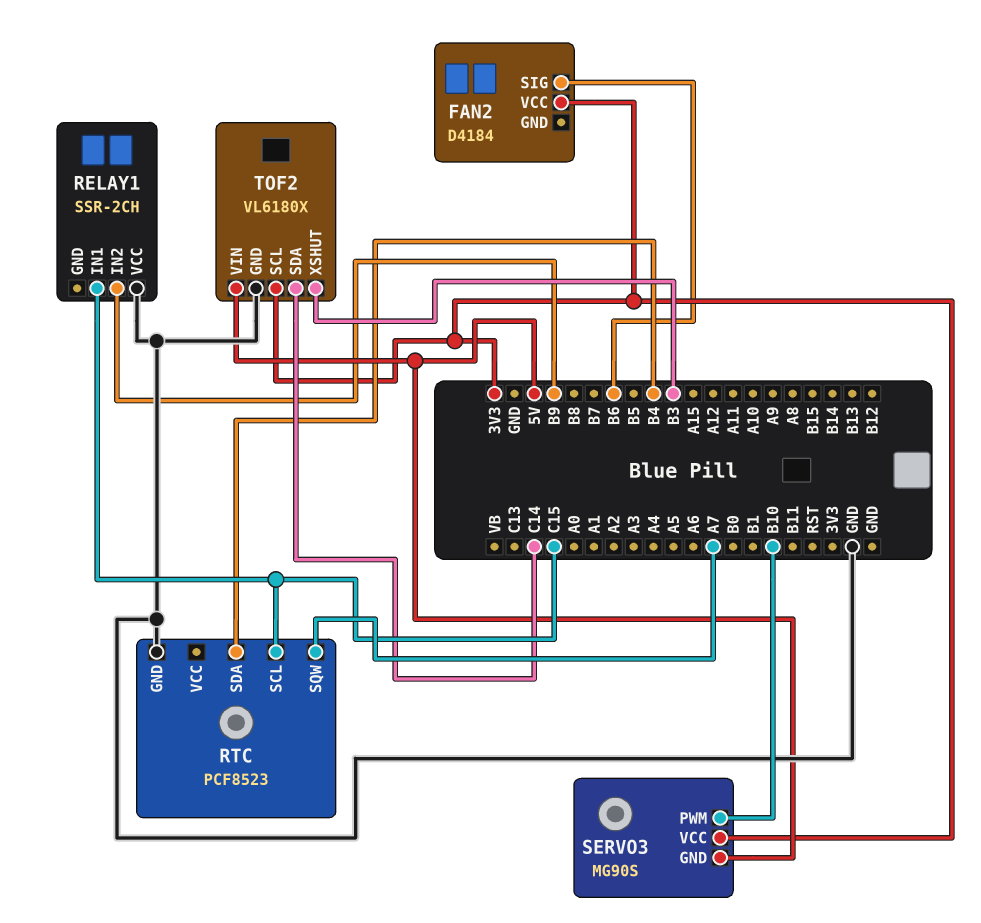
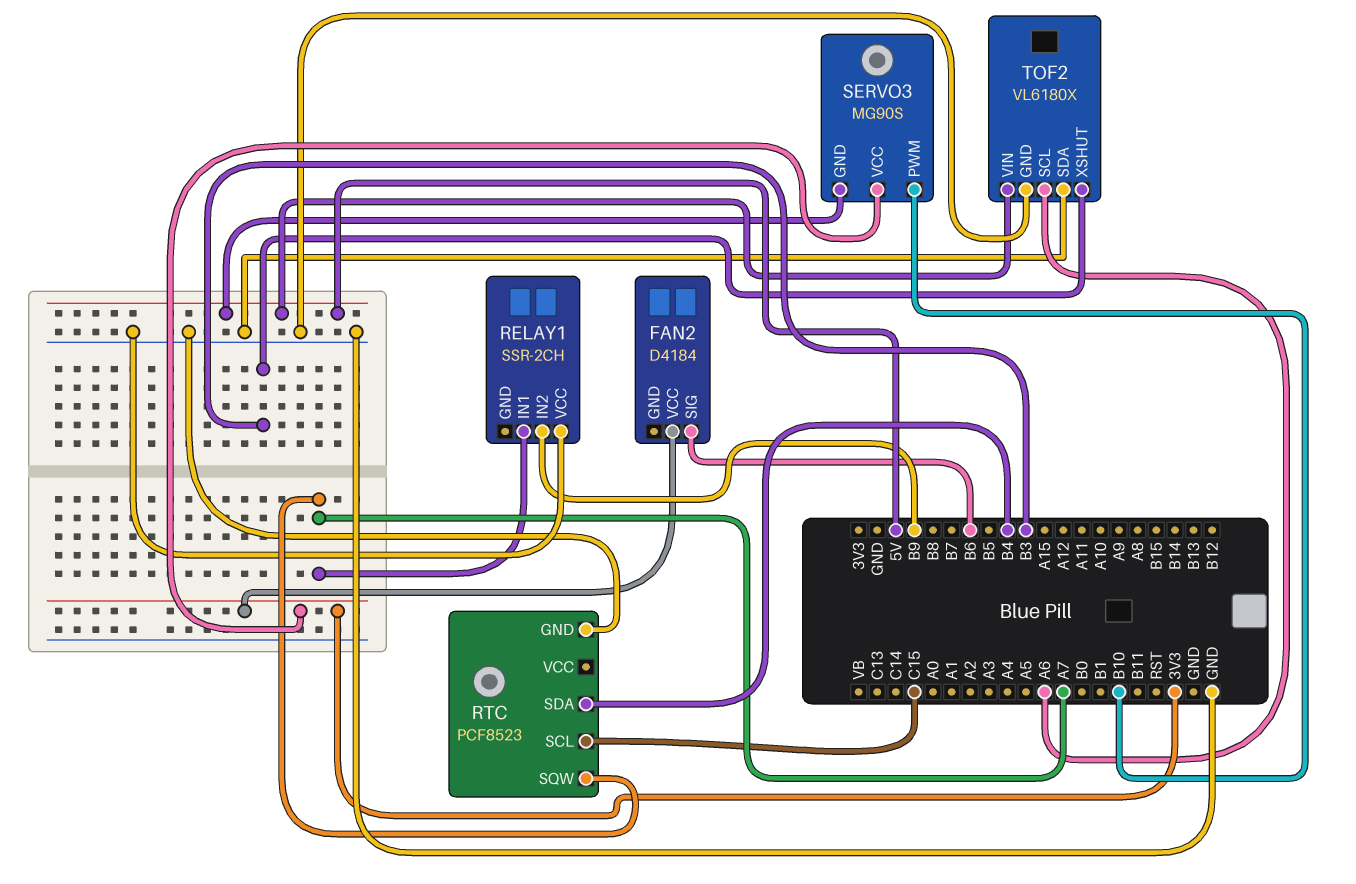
RELAY1 pin IN1: C15 -> A7
TOF2 pin SCL: 3V3 -> A6
TOF2 pin SDA: C14 -> GND

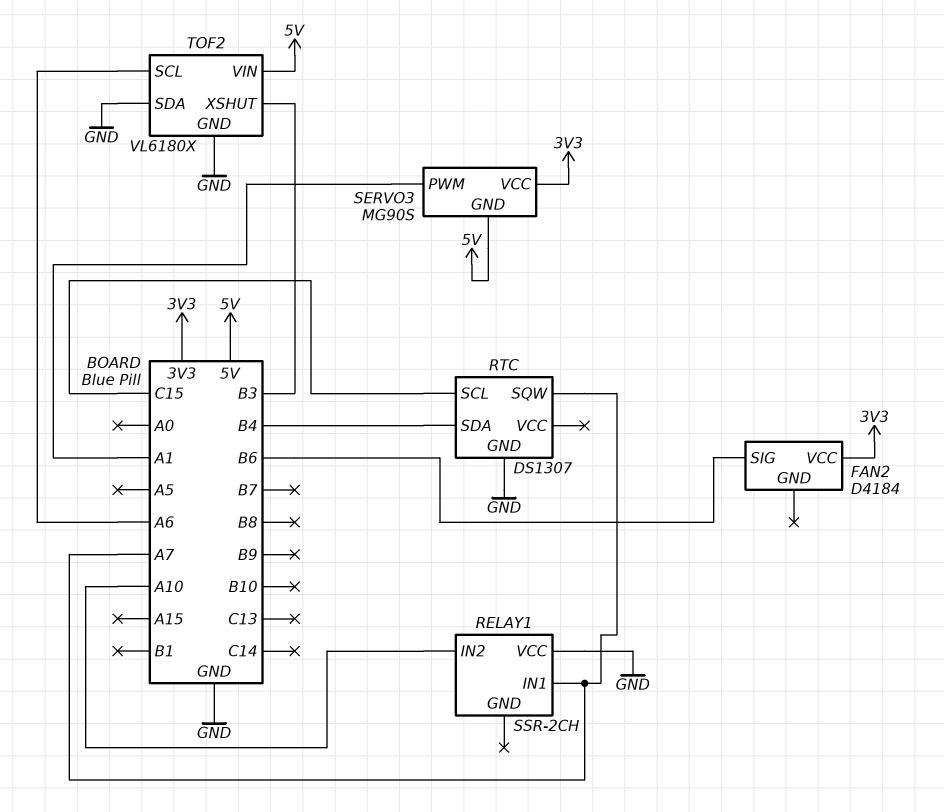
RELAY1 pin IN2: B9 -> A10
RTC: PCF8523 -> DS1307
SERVO3 pin PWM: B10 -> A1

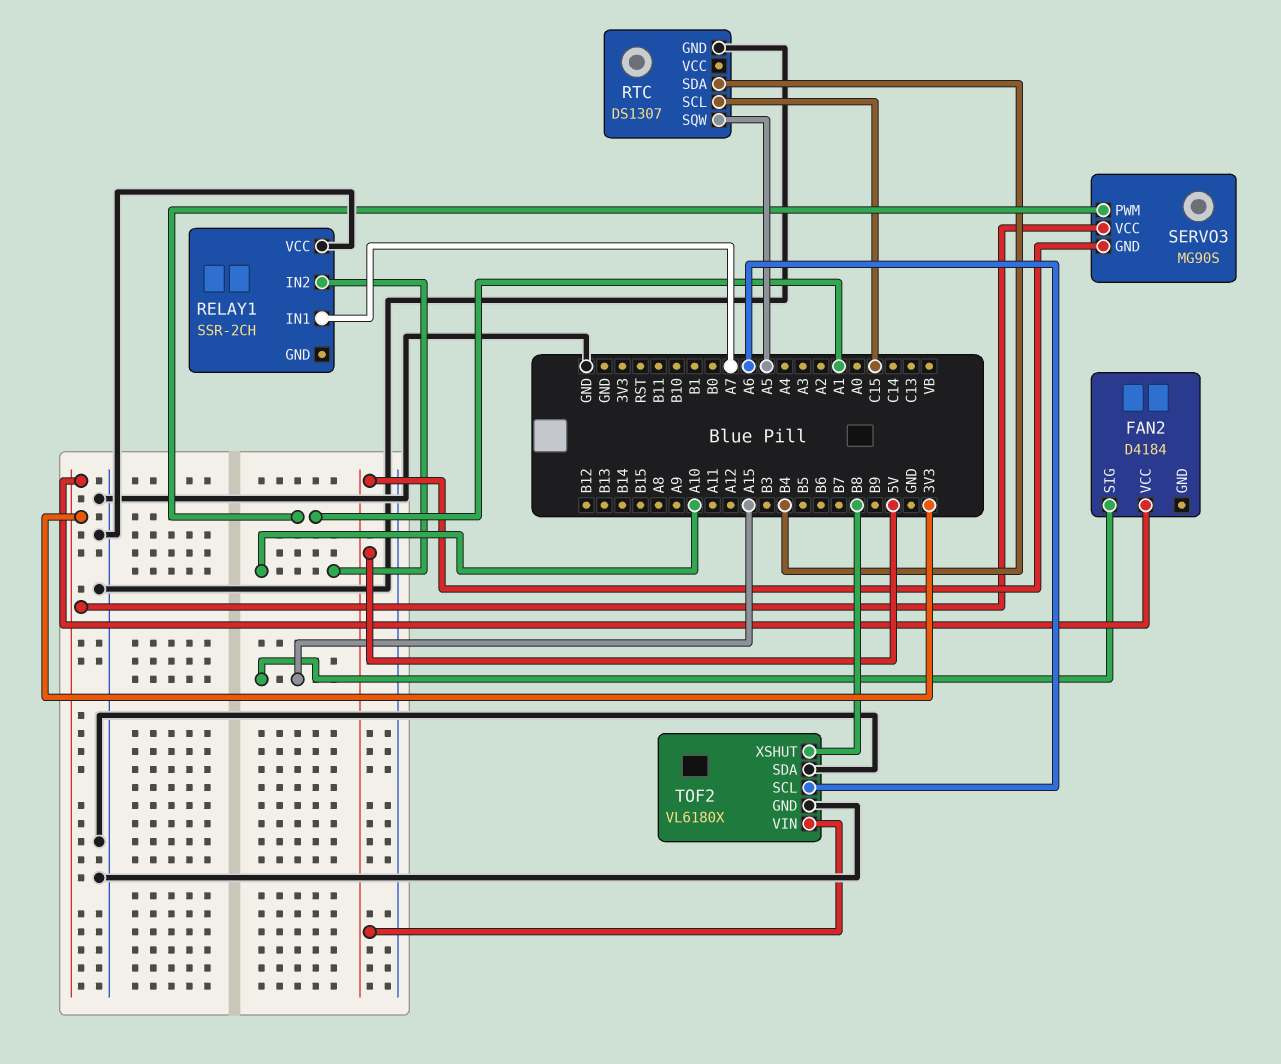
FAN2 pin SIG: B6 -> A15
RTC pin SQW: A7 -> A5
TOF2 pin XSHUT: B3 -> B8

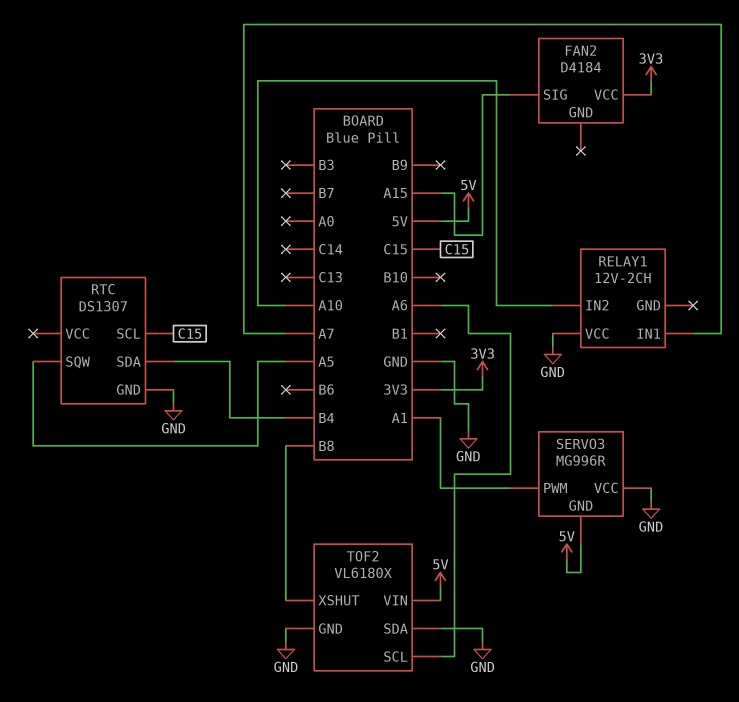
RELAY1: SSR-2CH -> 12V-2CH
SERVO3: MG90S -> MG996R
SERVO3 pin VCC: 3V3 -> GND

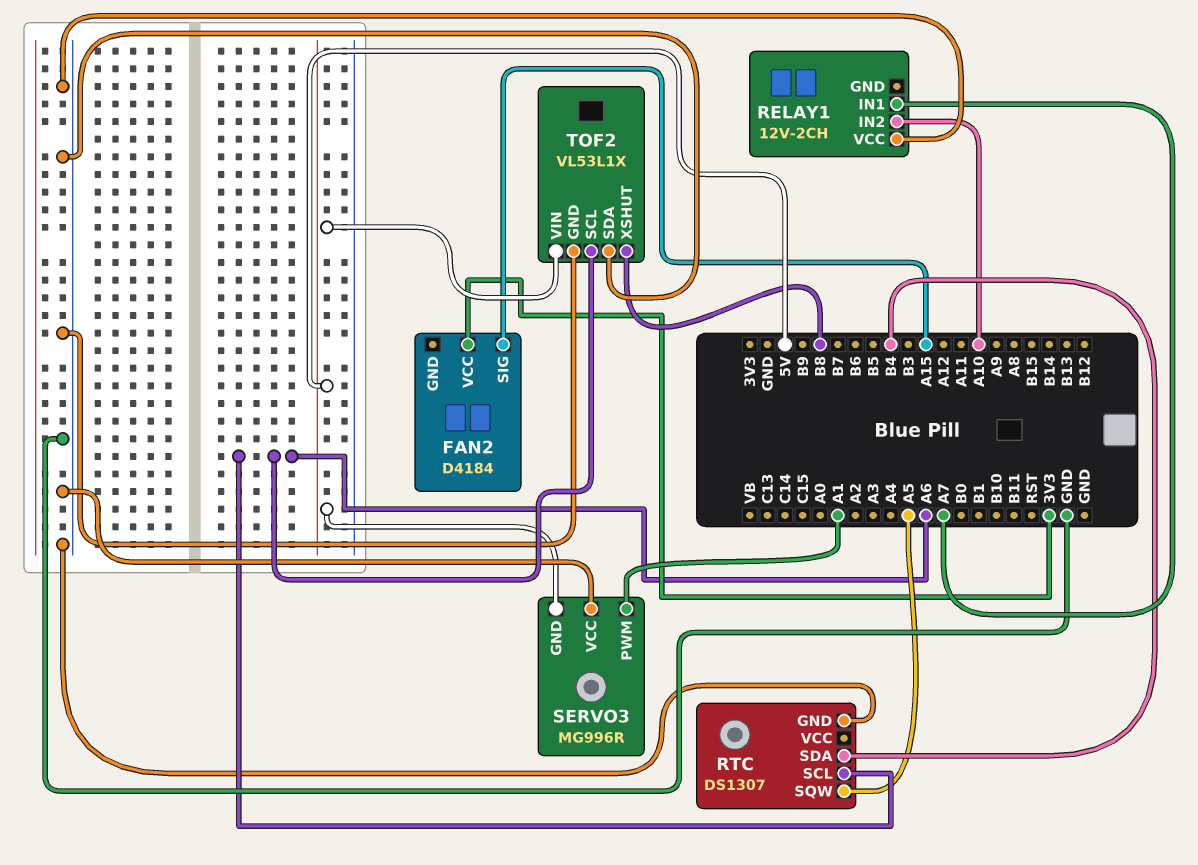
RTC pin SCL: C15 -> A6
TOF2: VL6180X -> VL53L1X

